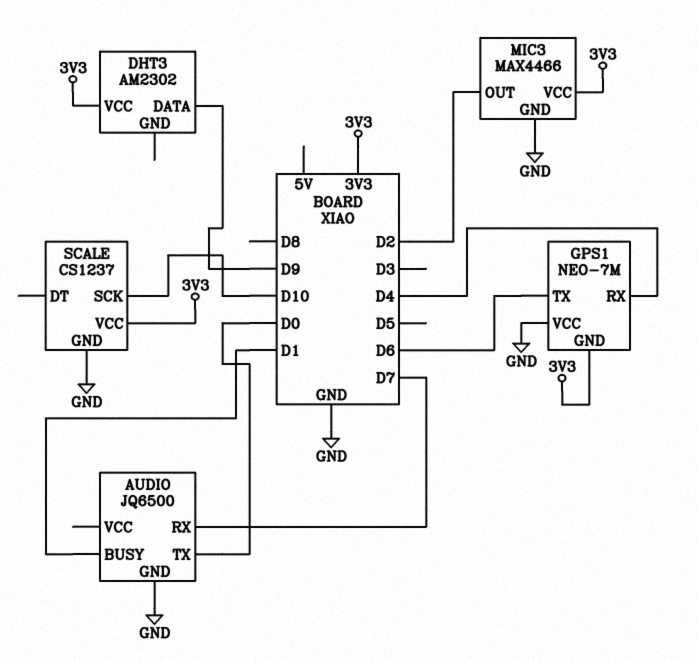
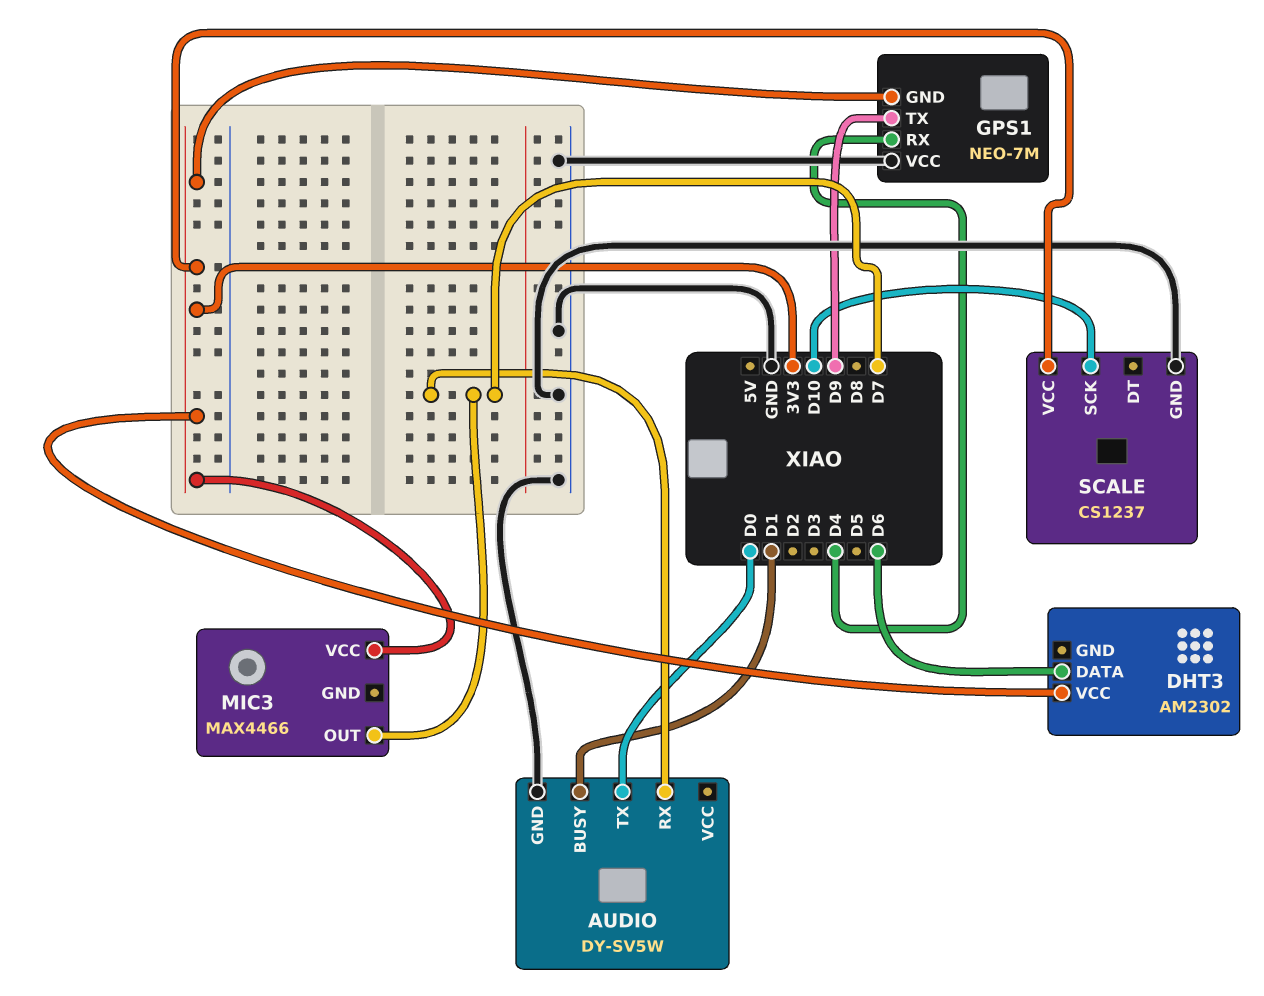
AUDIO: JQ6500 -> DY-SV5W
DHT3 pin DATA: D9 -> D6
GPS1 pin TX: D6 -> D9
MIC3 pin GND: GND -> none
MIC3 pin OUT: D2 -> D7

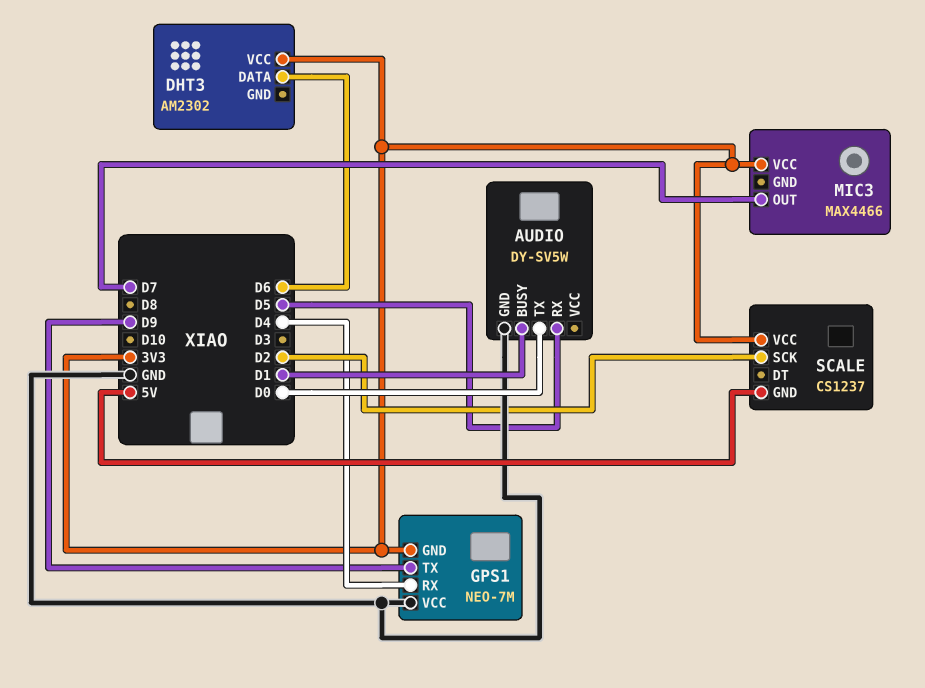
AUDIO pin RX: D7 -> D5
SCALE pin GND: GND -> 5V
SCALE pin SCK: D10 -> D2

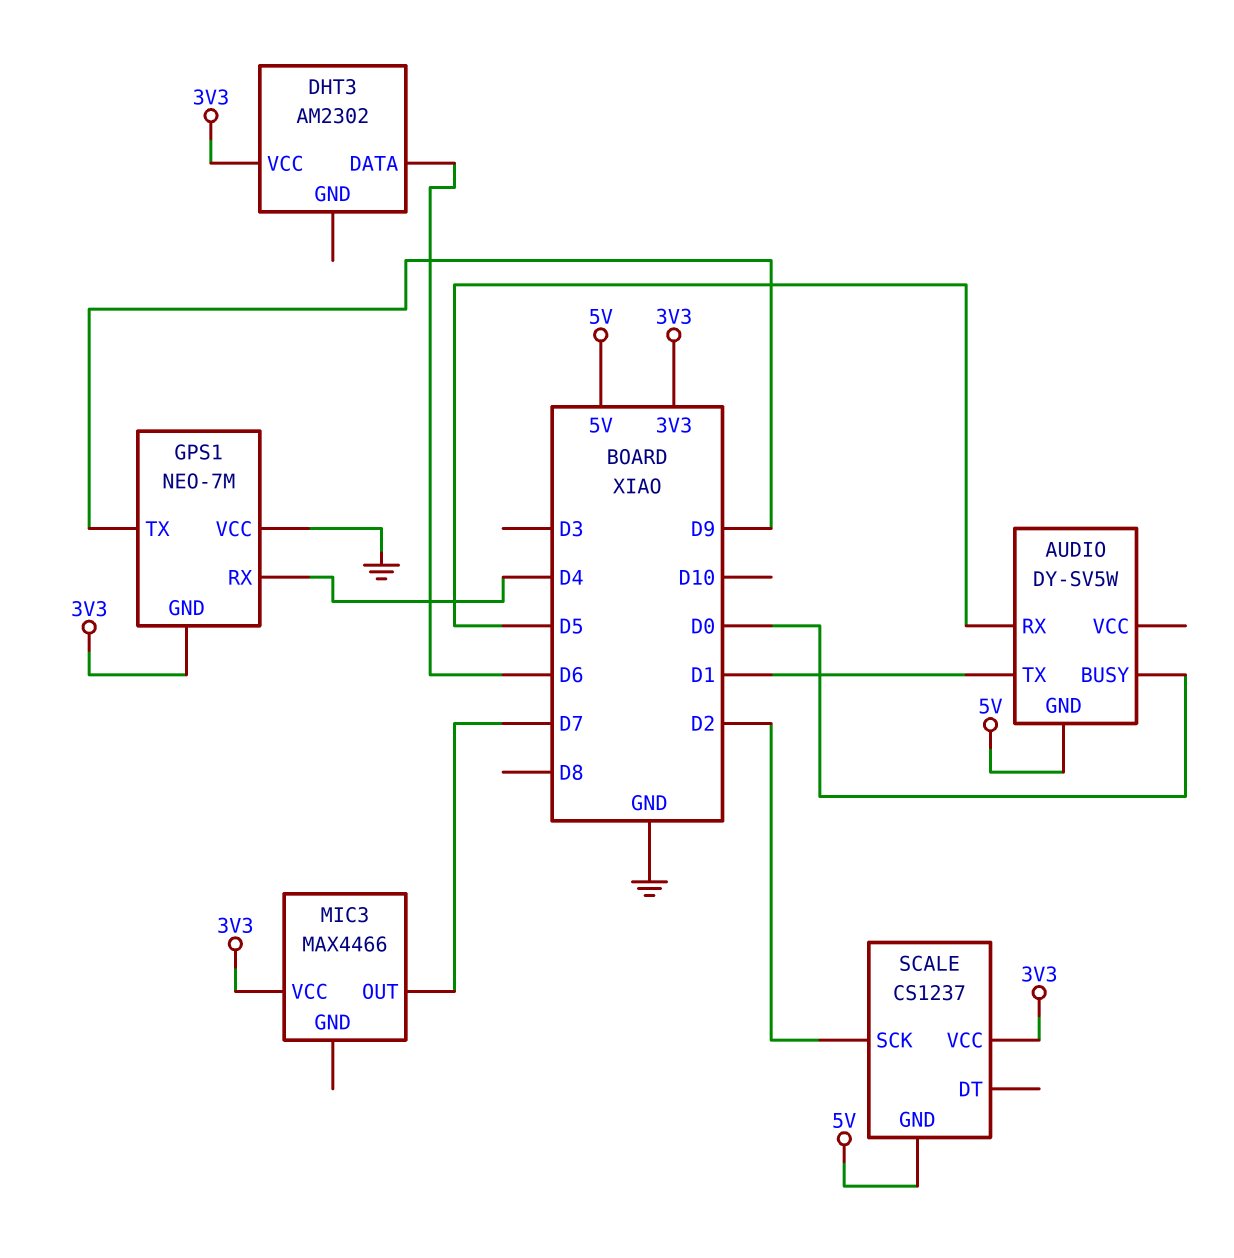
AUDIO pin BUSY: D1 -> D0
AUDIO pin GND: GND -> 5V
AUDIO pin TX: D0 -> D1

